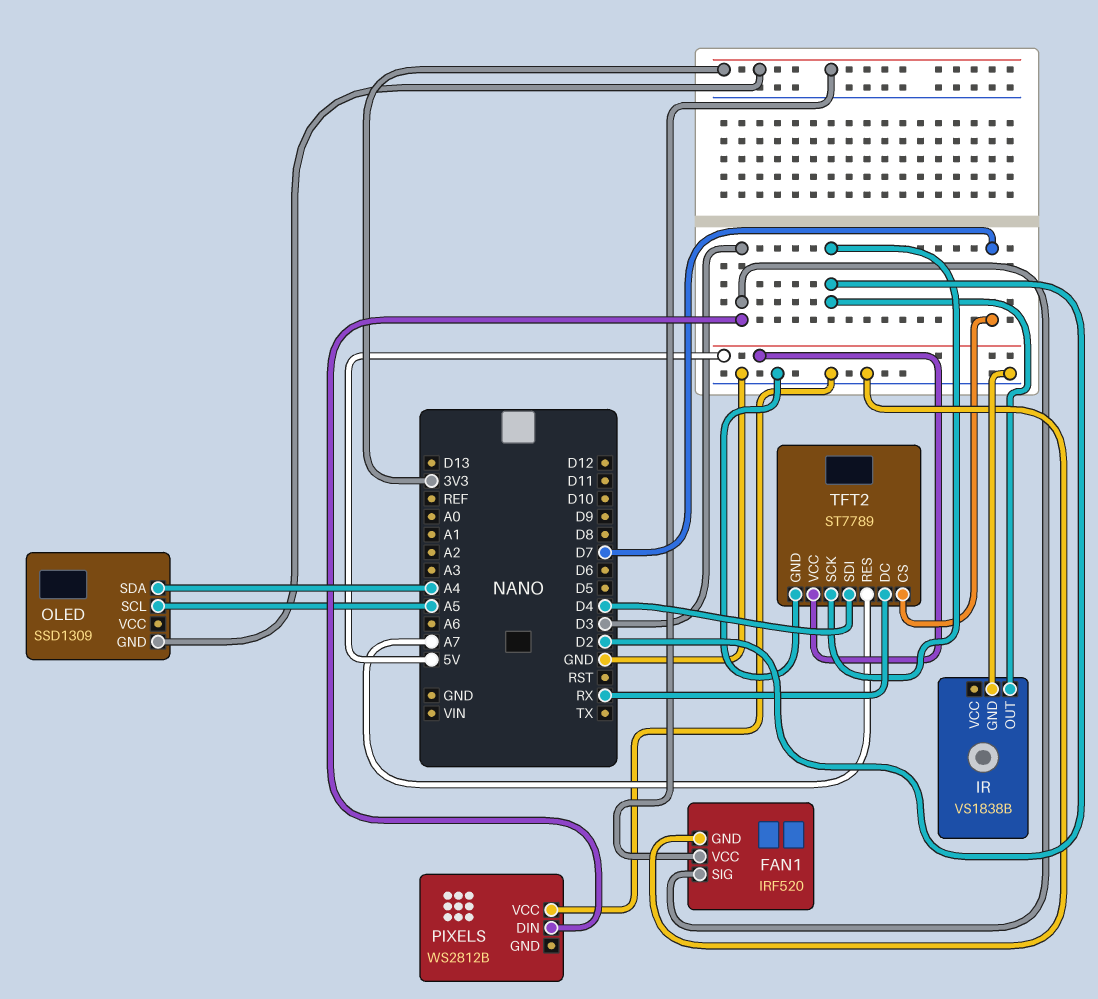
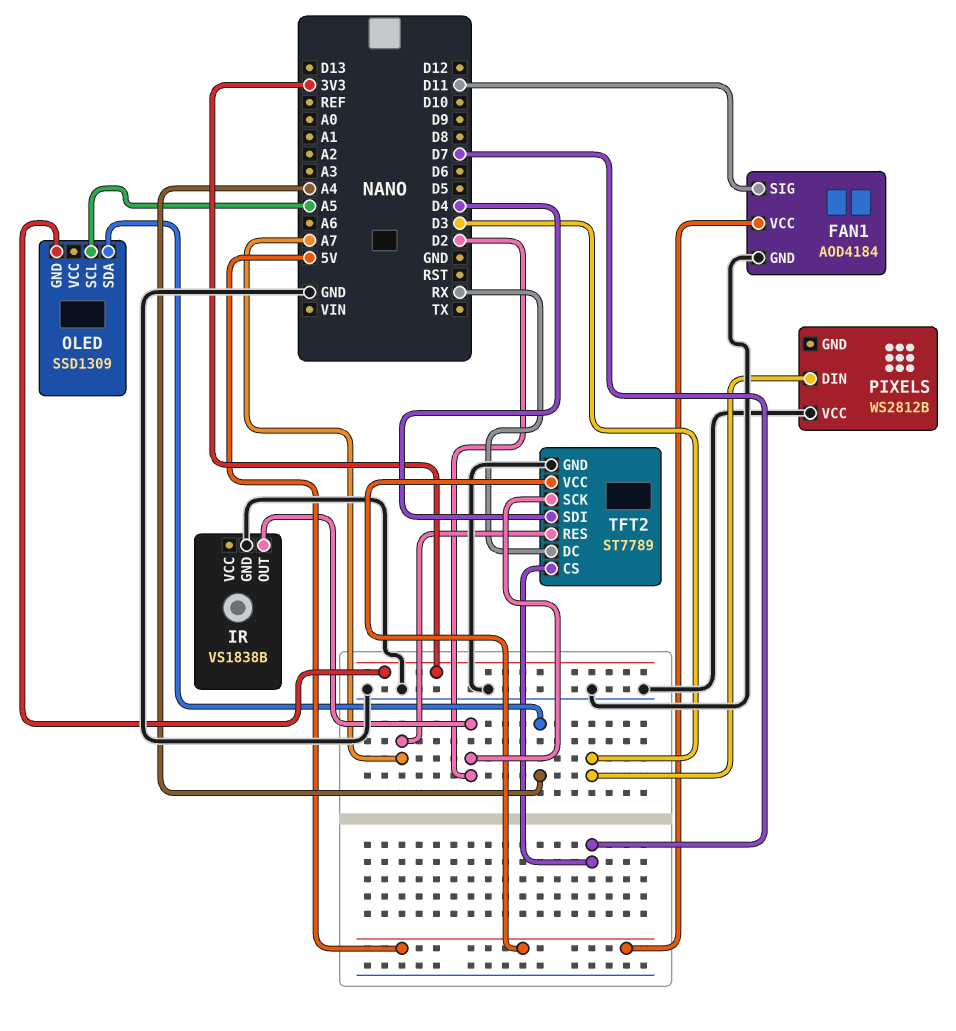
FAN1: IRF520 -> AOD4184
FAN1 pin SIG: D3 -> D11
FAN1 pin VCC: 3V3 -> 5V

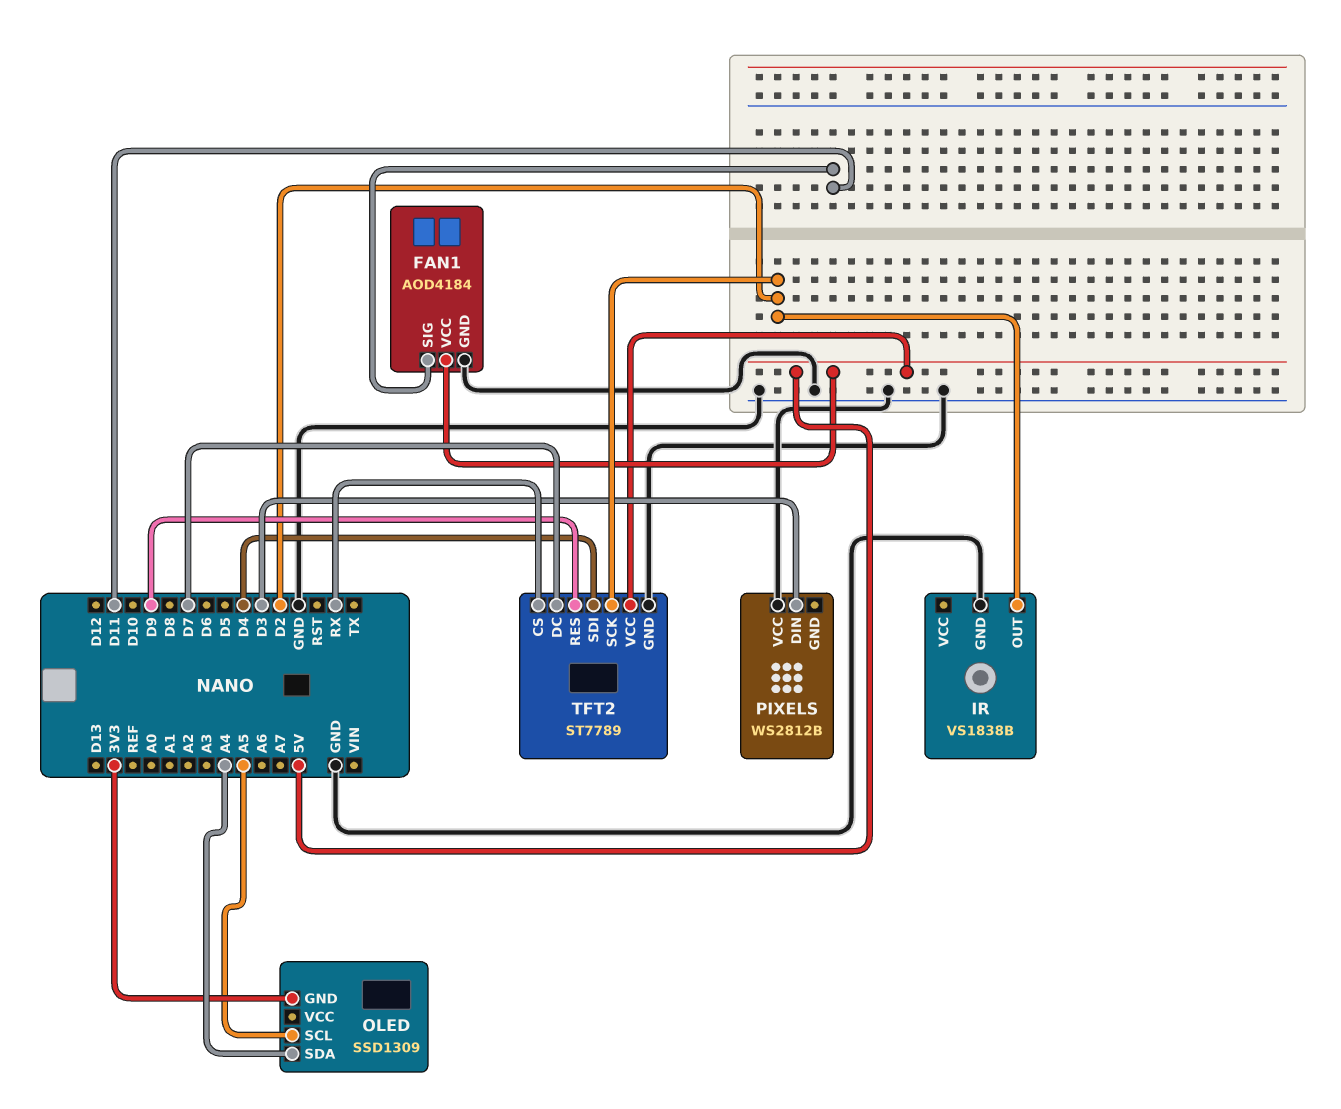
TFT2 pin CS: D7 -> RX
TFT2 pin DC: RX -> D7
TFT2 pin RES: A7 -> D9

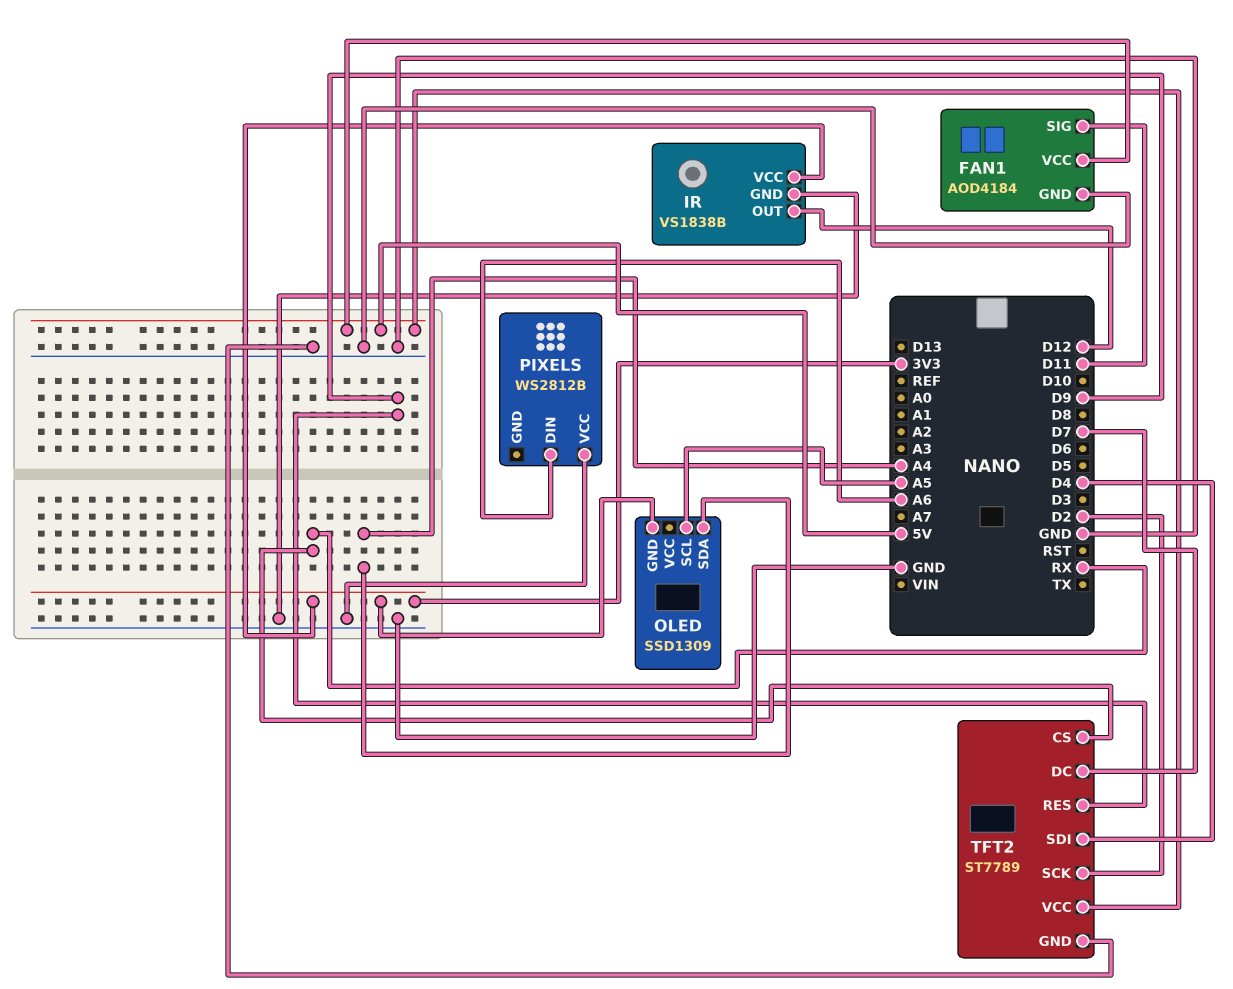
IR pin OUT: D2 -> D12
IR pin VCC: none -> 3V3
PIXELS pin DIN: D3 -> A6

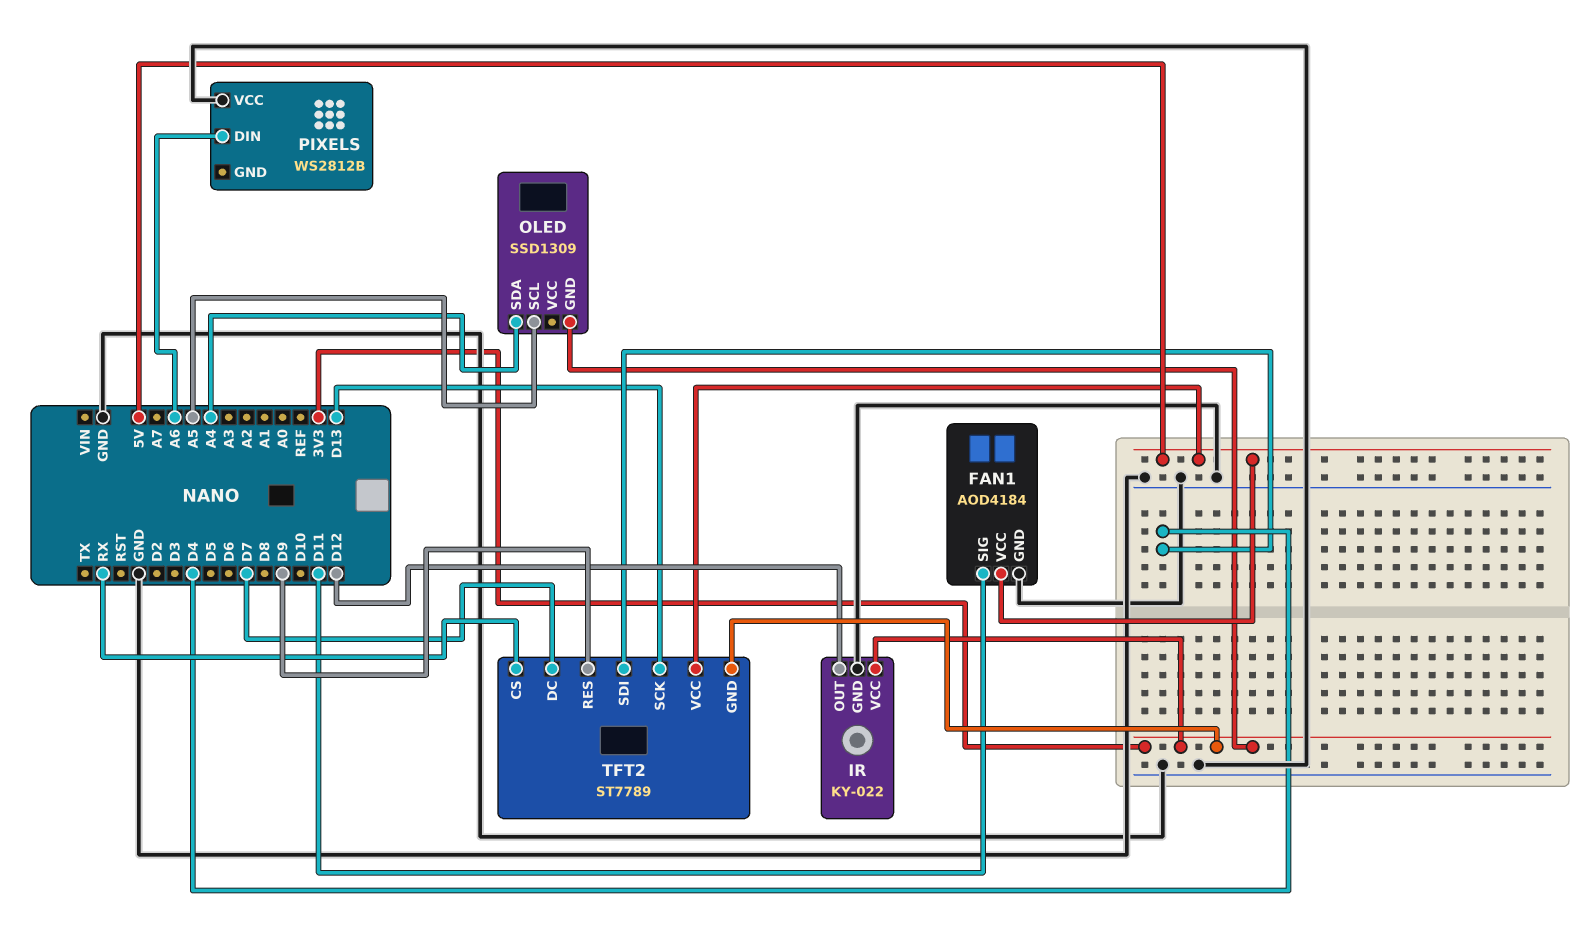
IR: VS1838B -> KY-022
TFT2 pin GND: GND -> 3V3
TFT2 pin SCK: D2 -> D13

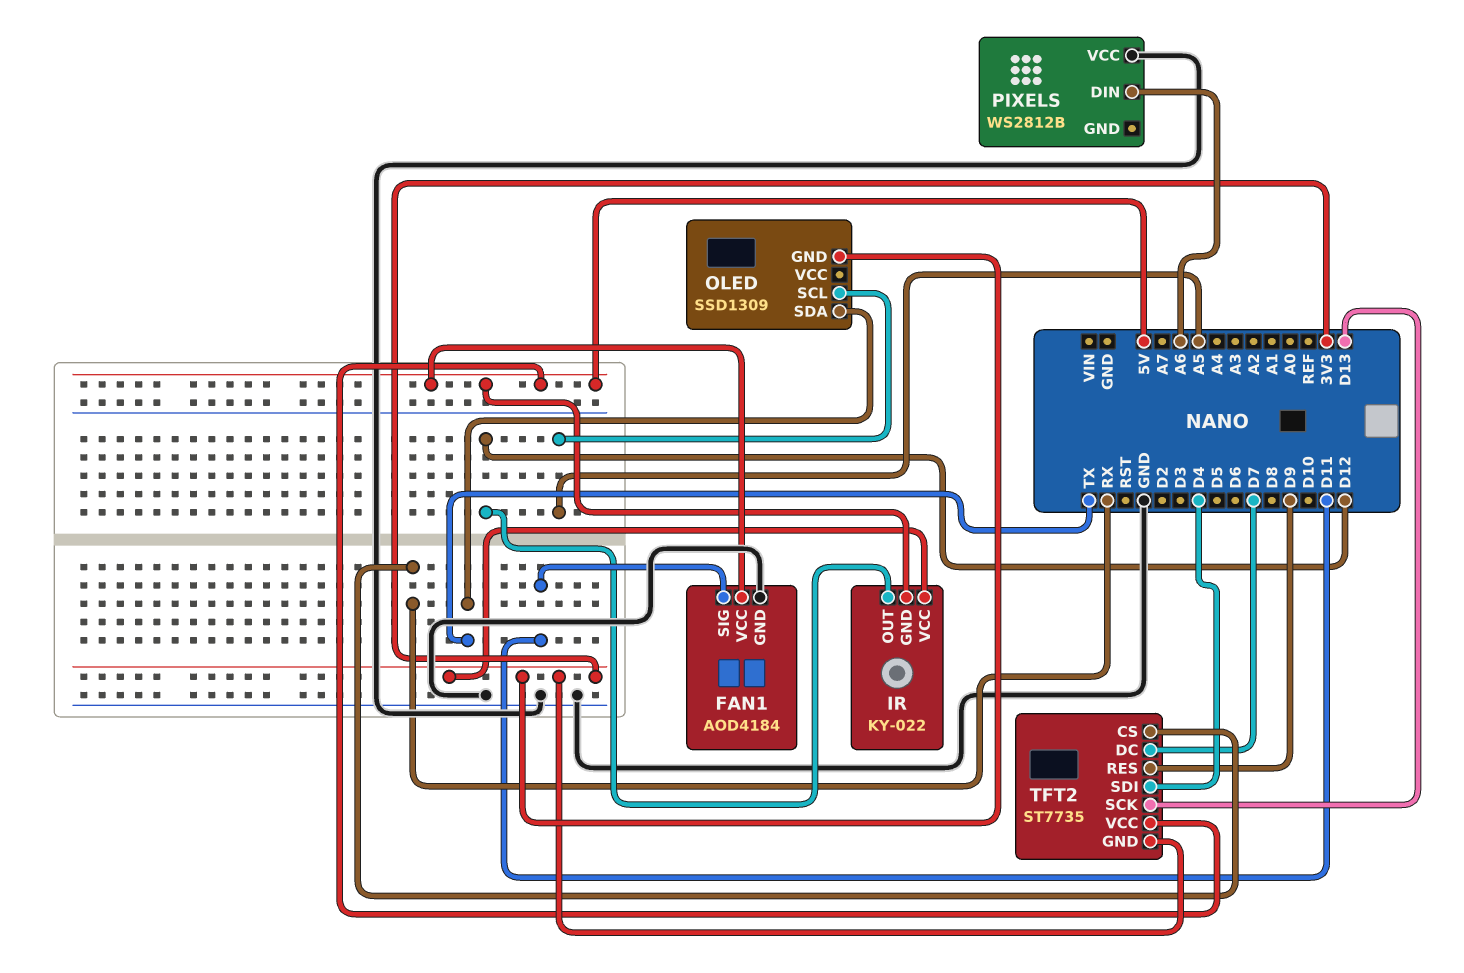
IR pin GND: GND -> 5V
OLED pin SDA: A4 -> TX
TFT2: ST7789 -> ST7735

